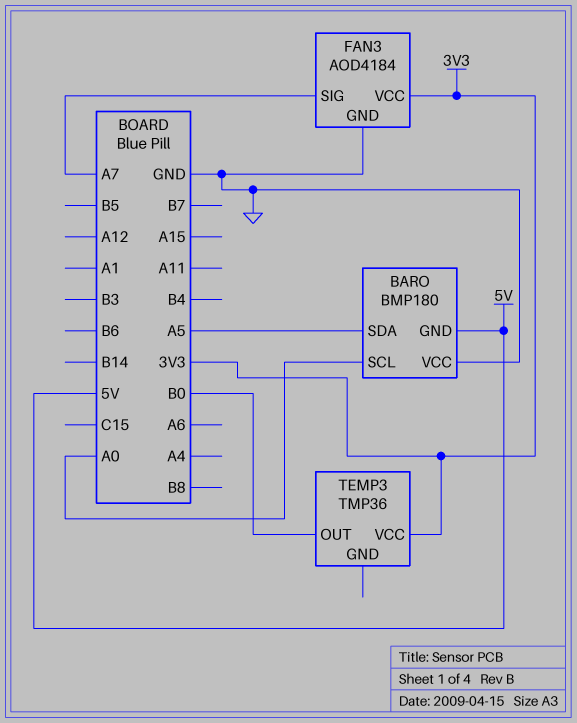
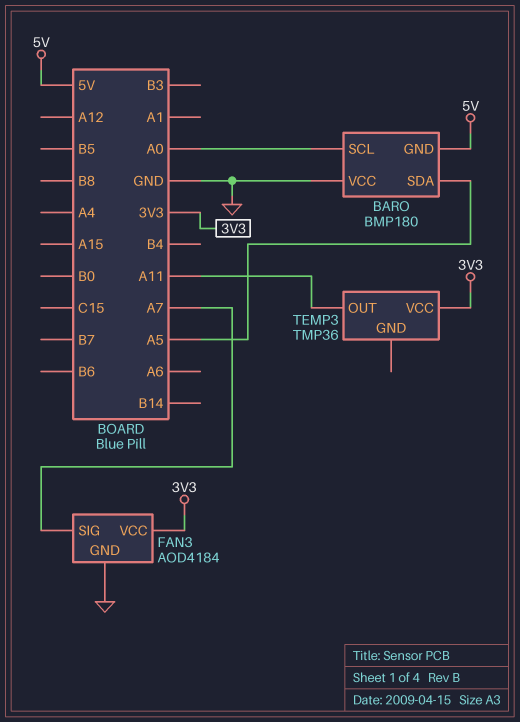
TEMP3 pin OUT: B0 -> A11

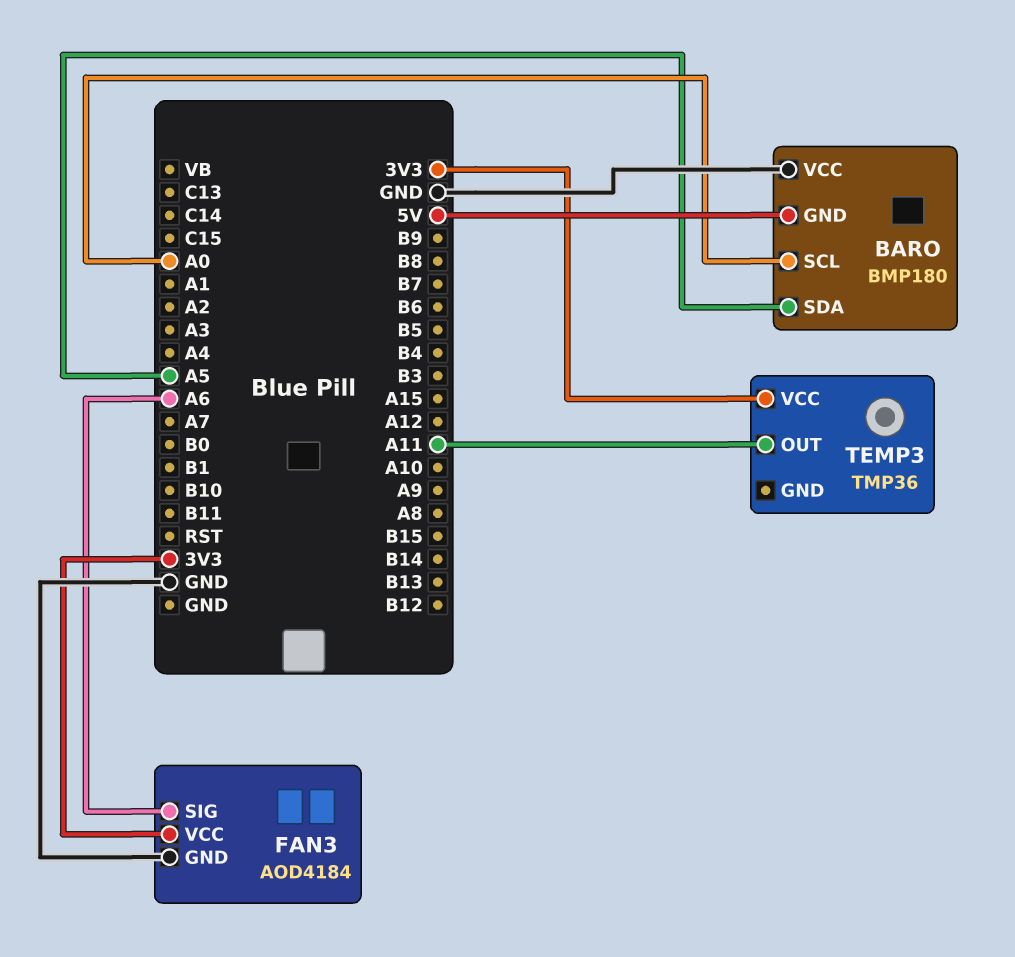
FAN3 pin SIG: A7 -> A6

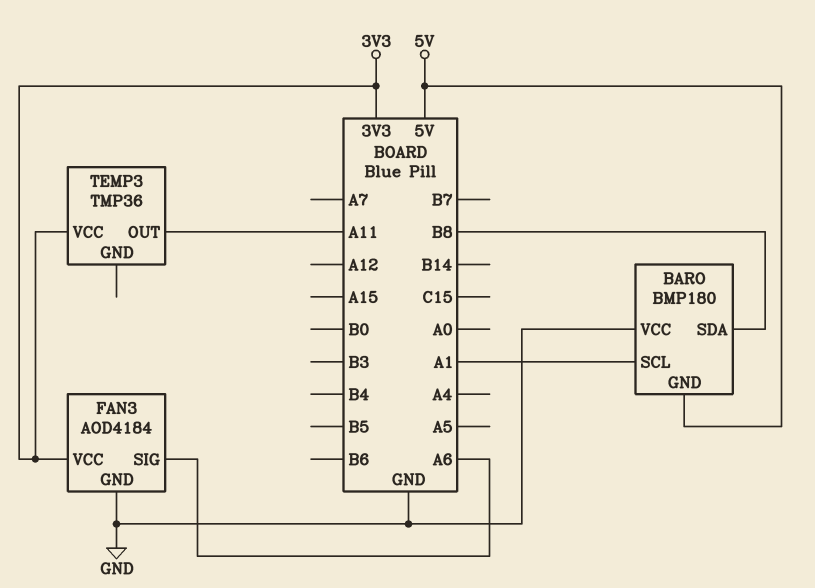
BARO pin SCL: A0 -> A1
BARO pin SDA: A5 -> B8

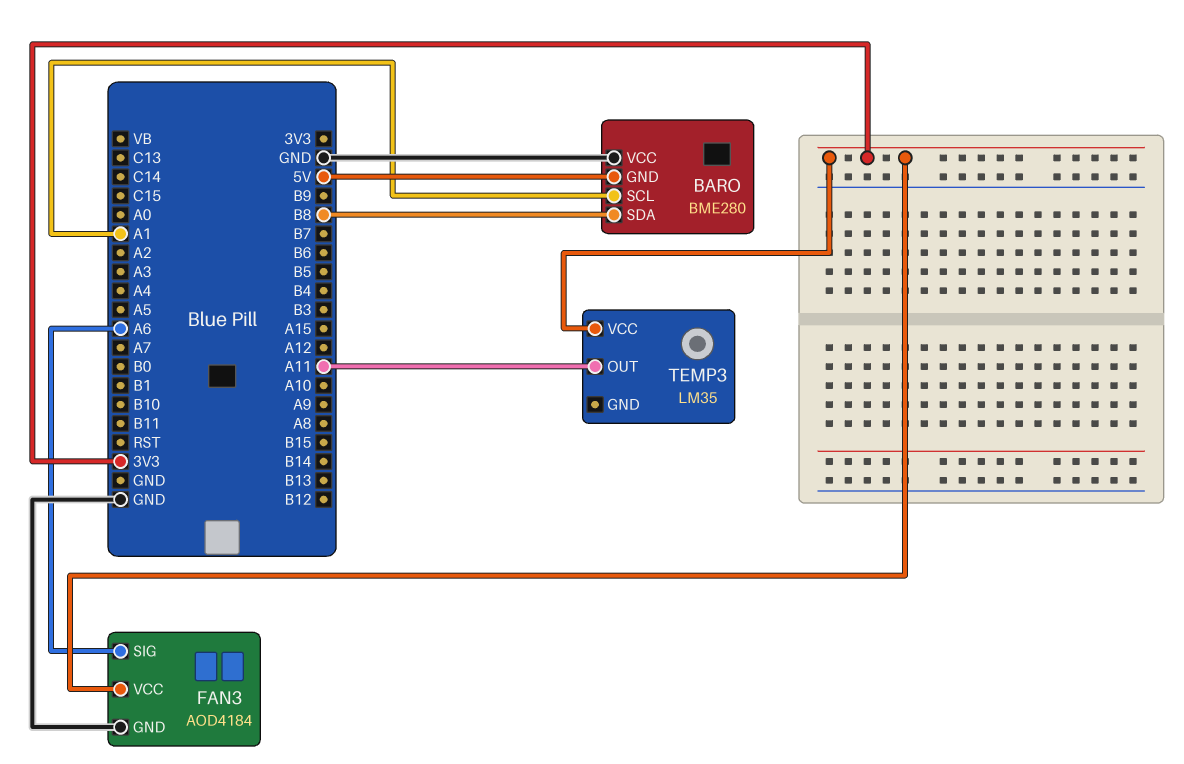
BARO: BMP180 -> BME280
TEMP3: TMP36 -> LM35

